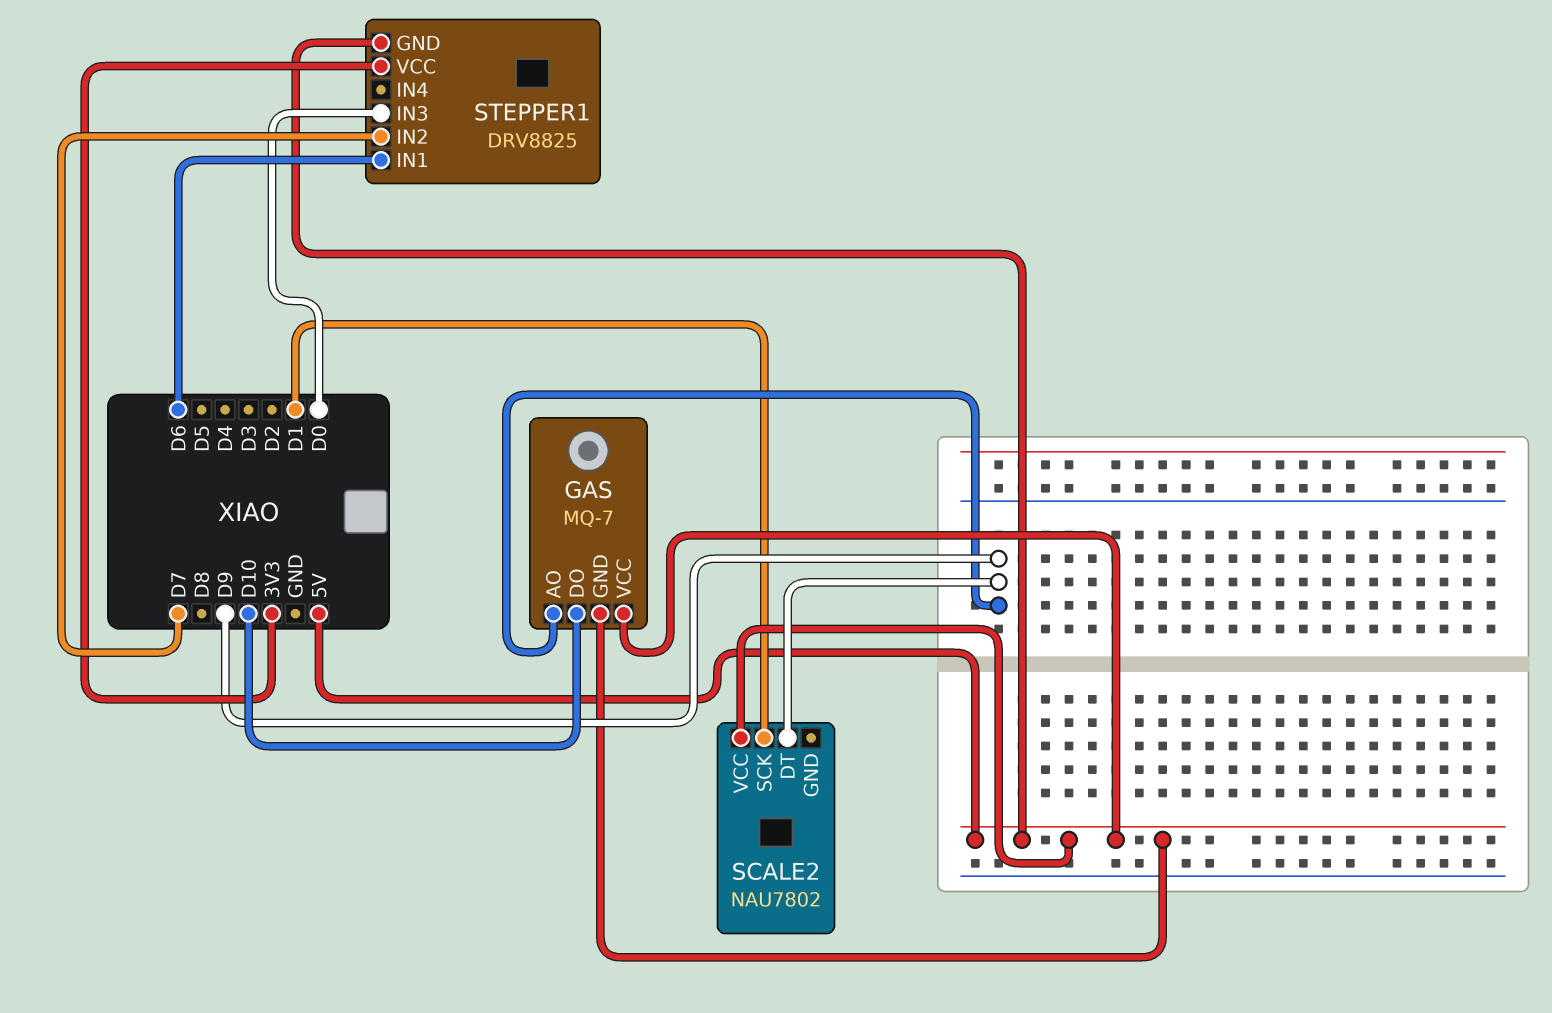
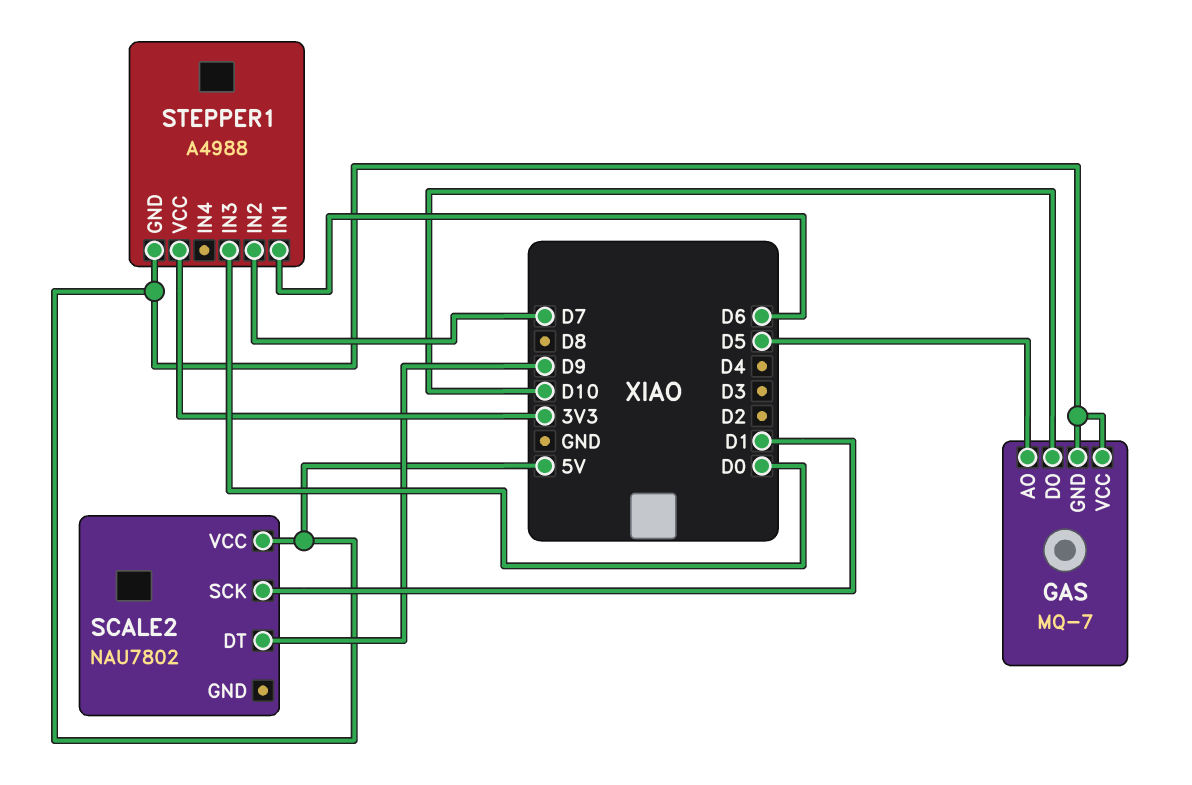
GAS pin AO: D9 -> D5
STEPPER1: DRV8825 -> A4988

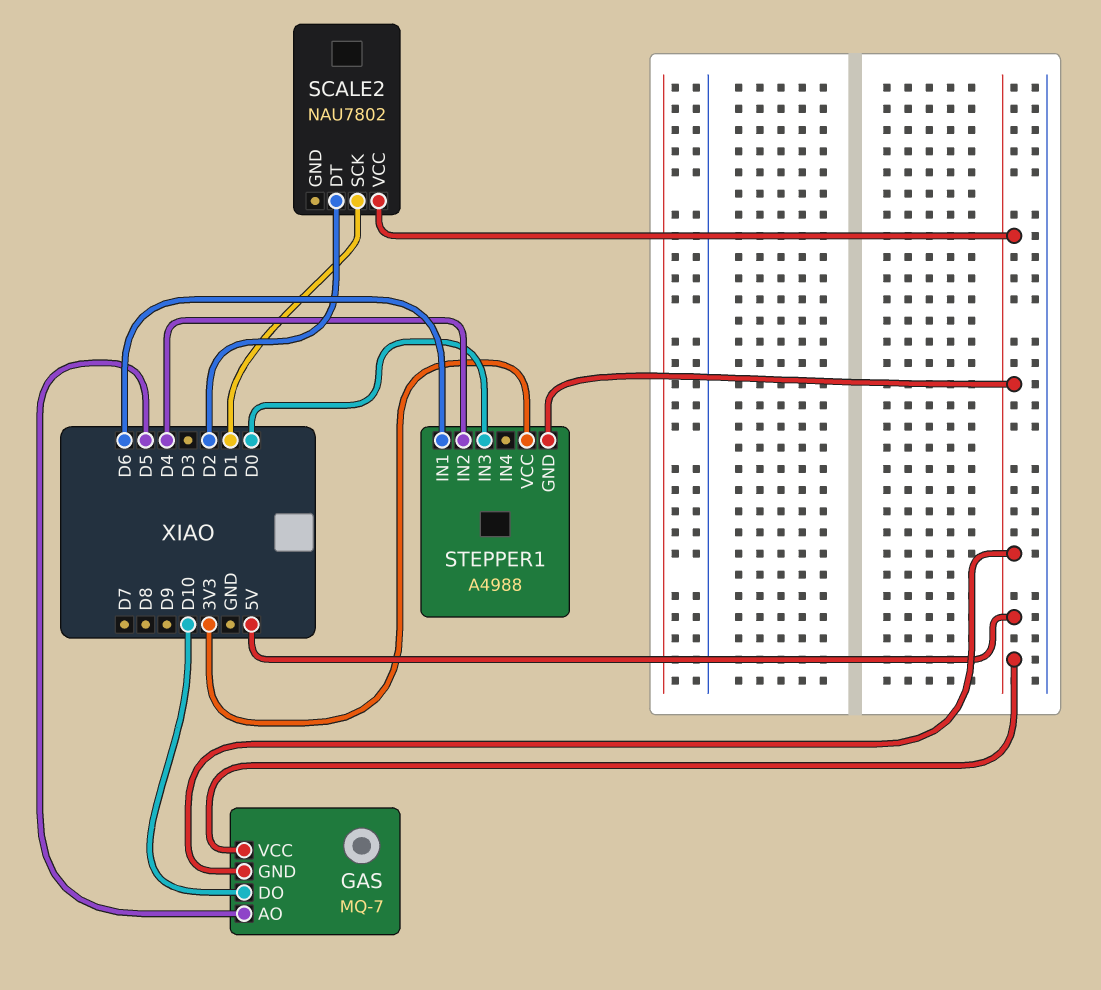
SCALE2 pin DT: D9 -> D2
STEPPER1 pin IN2: D7 -> D4

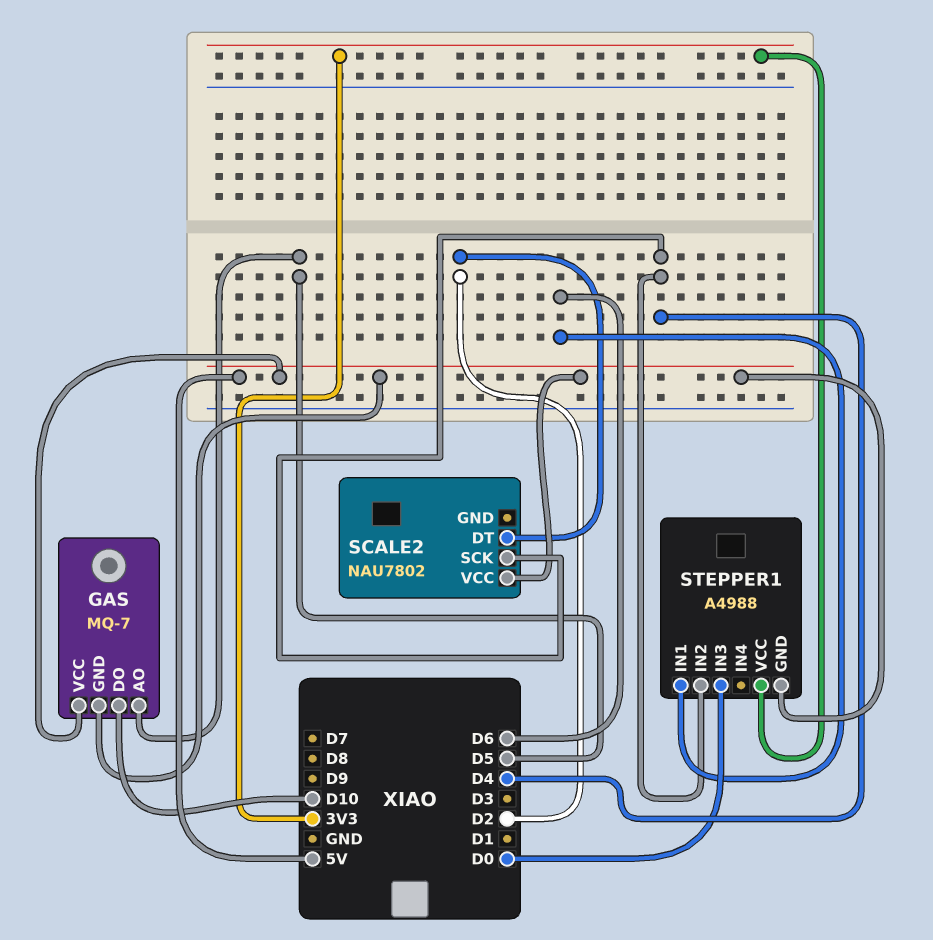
SCALE2 pin SCK: D1 -> D4

